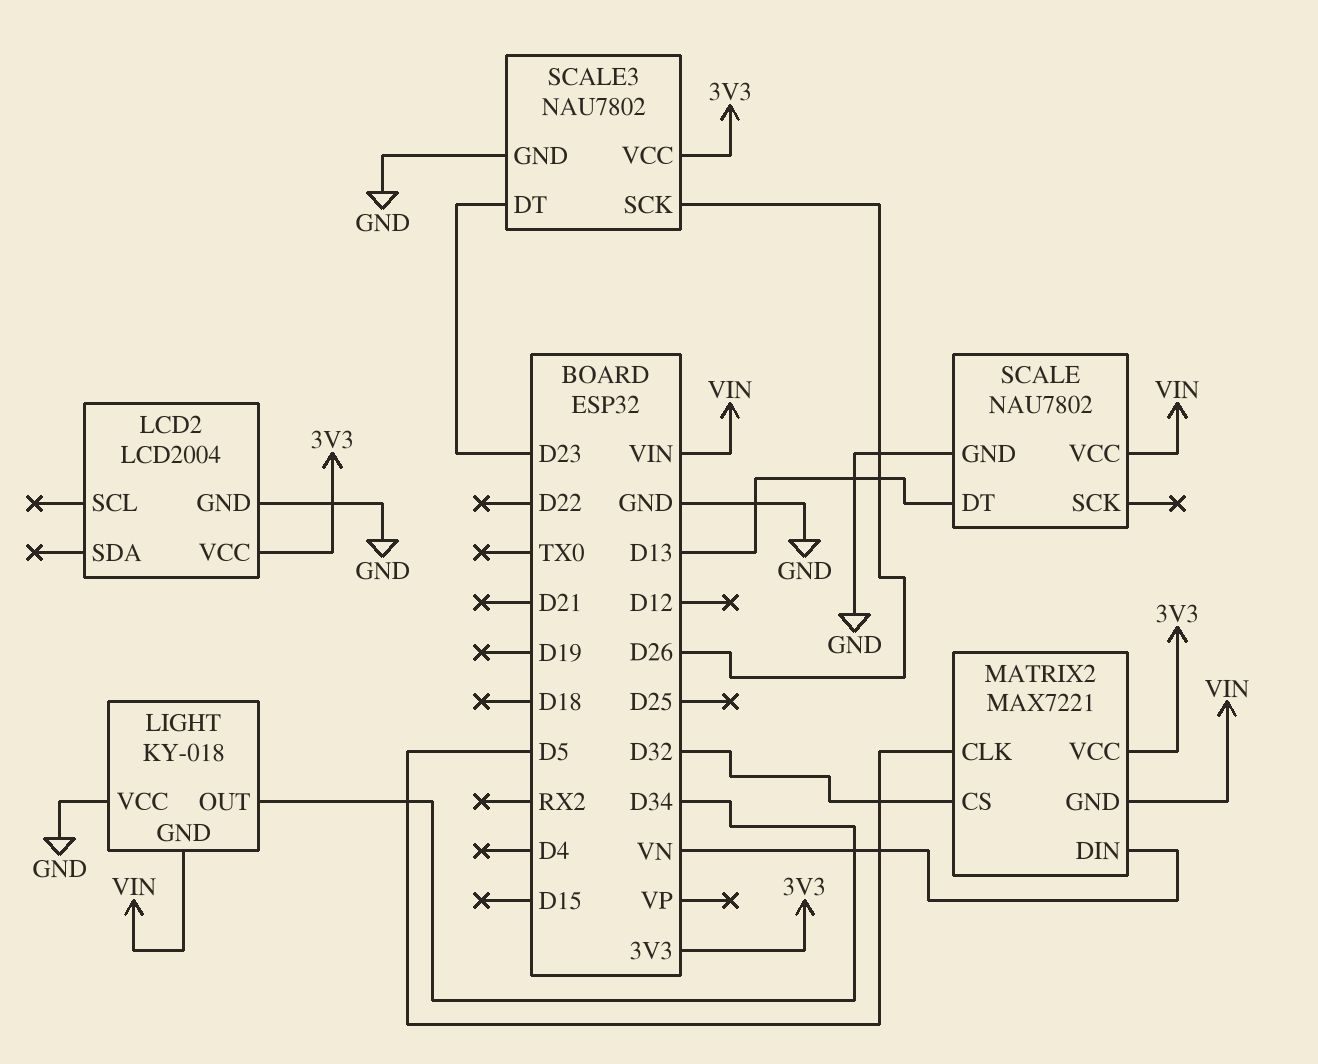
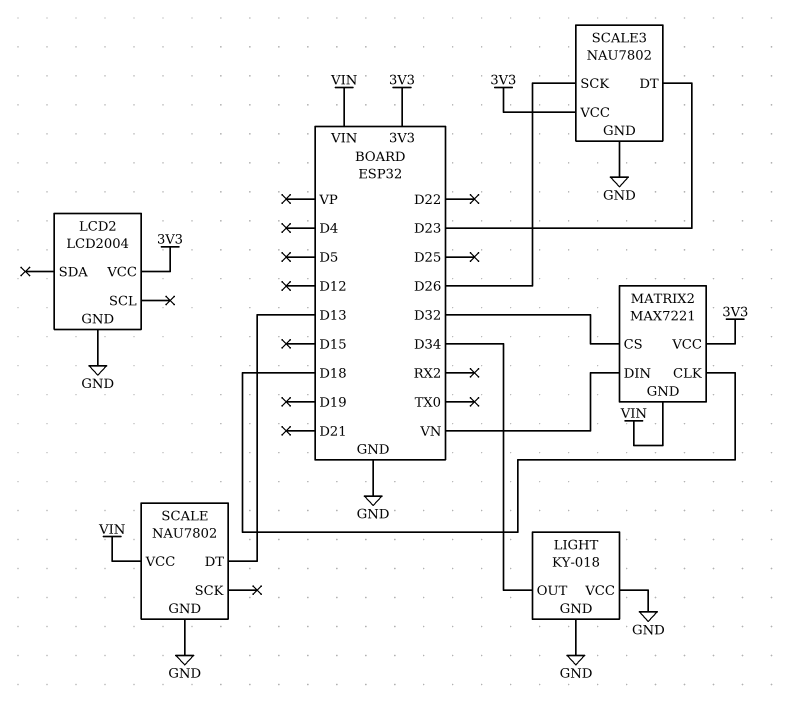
LIGHT pin GND: VIN -> GND
MATRIX2 pin CLK: D5 -> D18

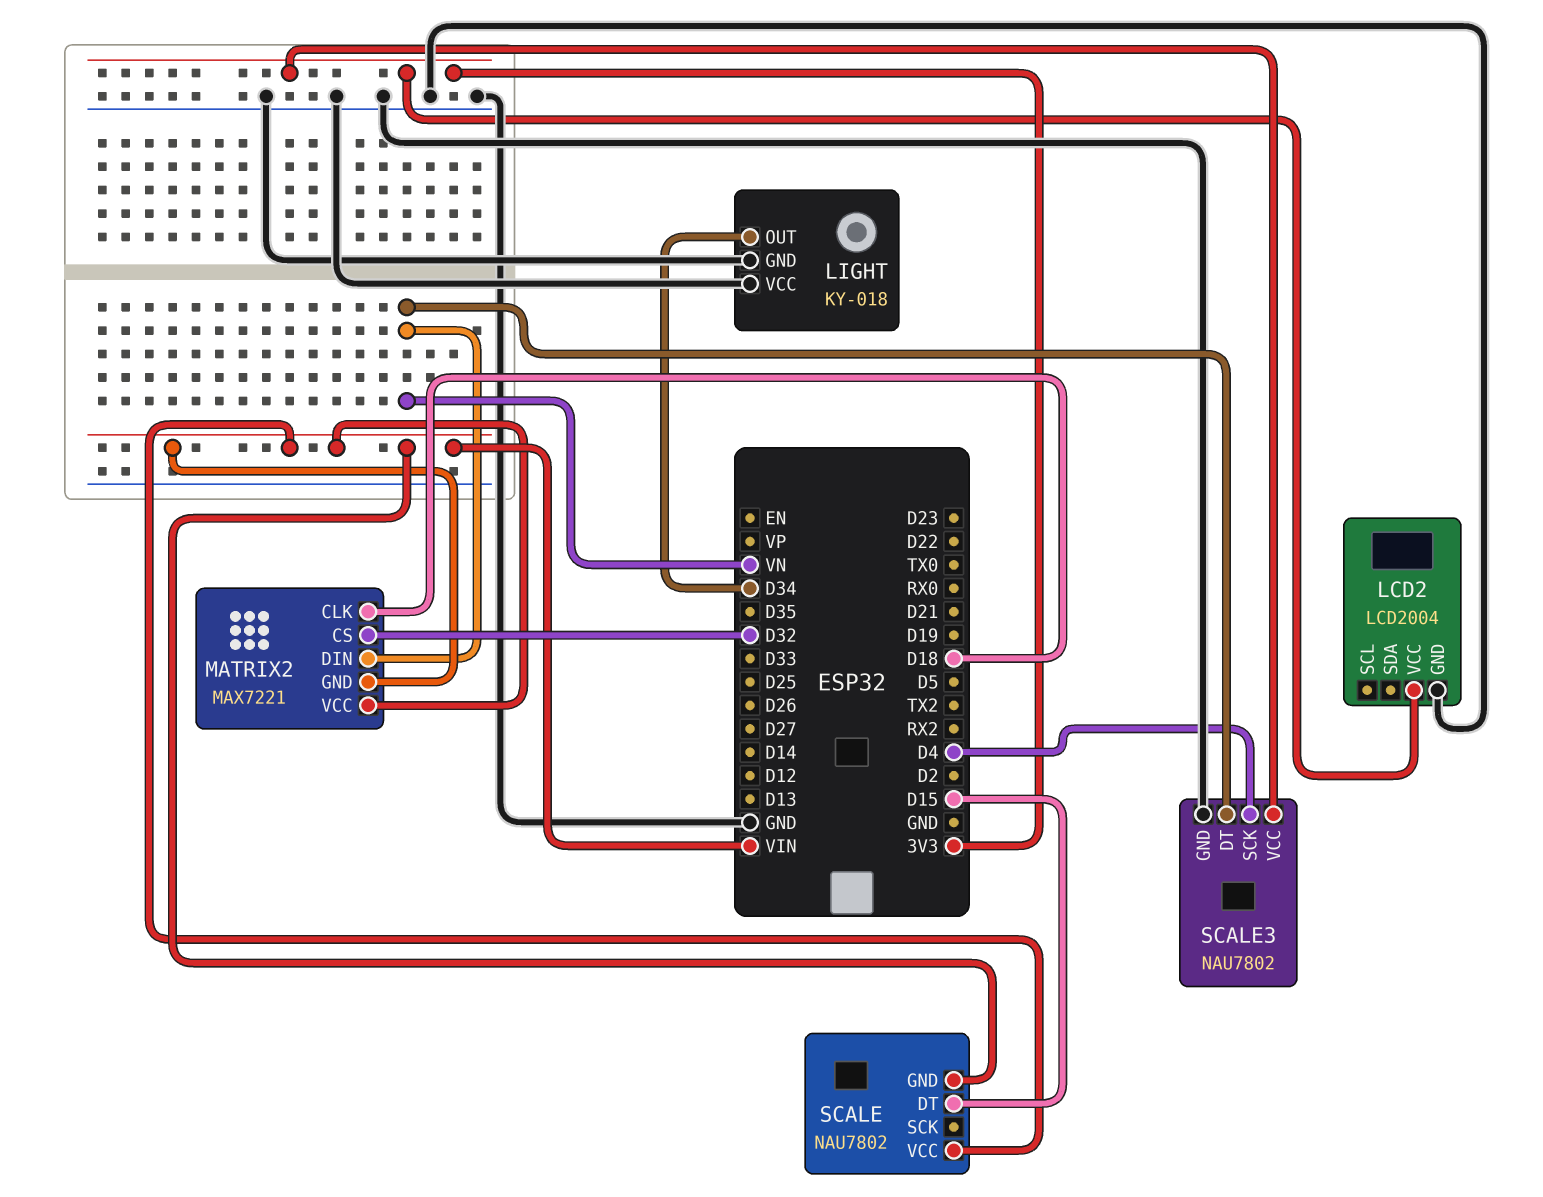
MATRIX2 pin VCC: 3V3 -> VIN
SCALE pin DT: D13 -> D15
SCALE pin GND: GND -> VIN
SCALE3 pin DT: D23 -> VN
SCALE3 pin SCK: D26 -> D4

